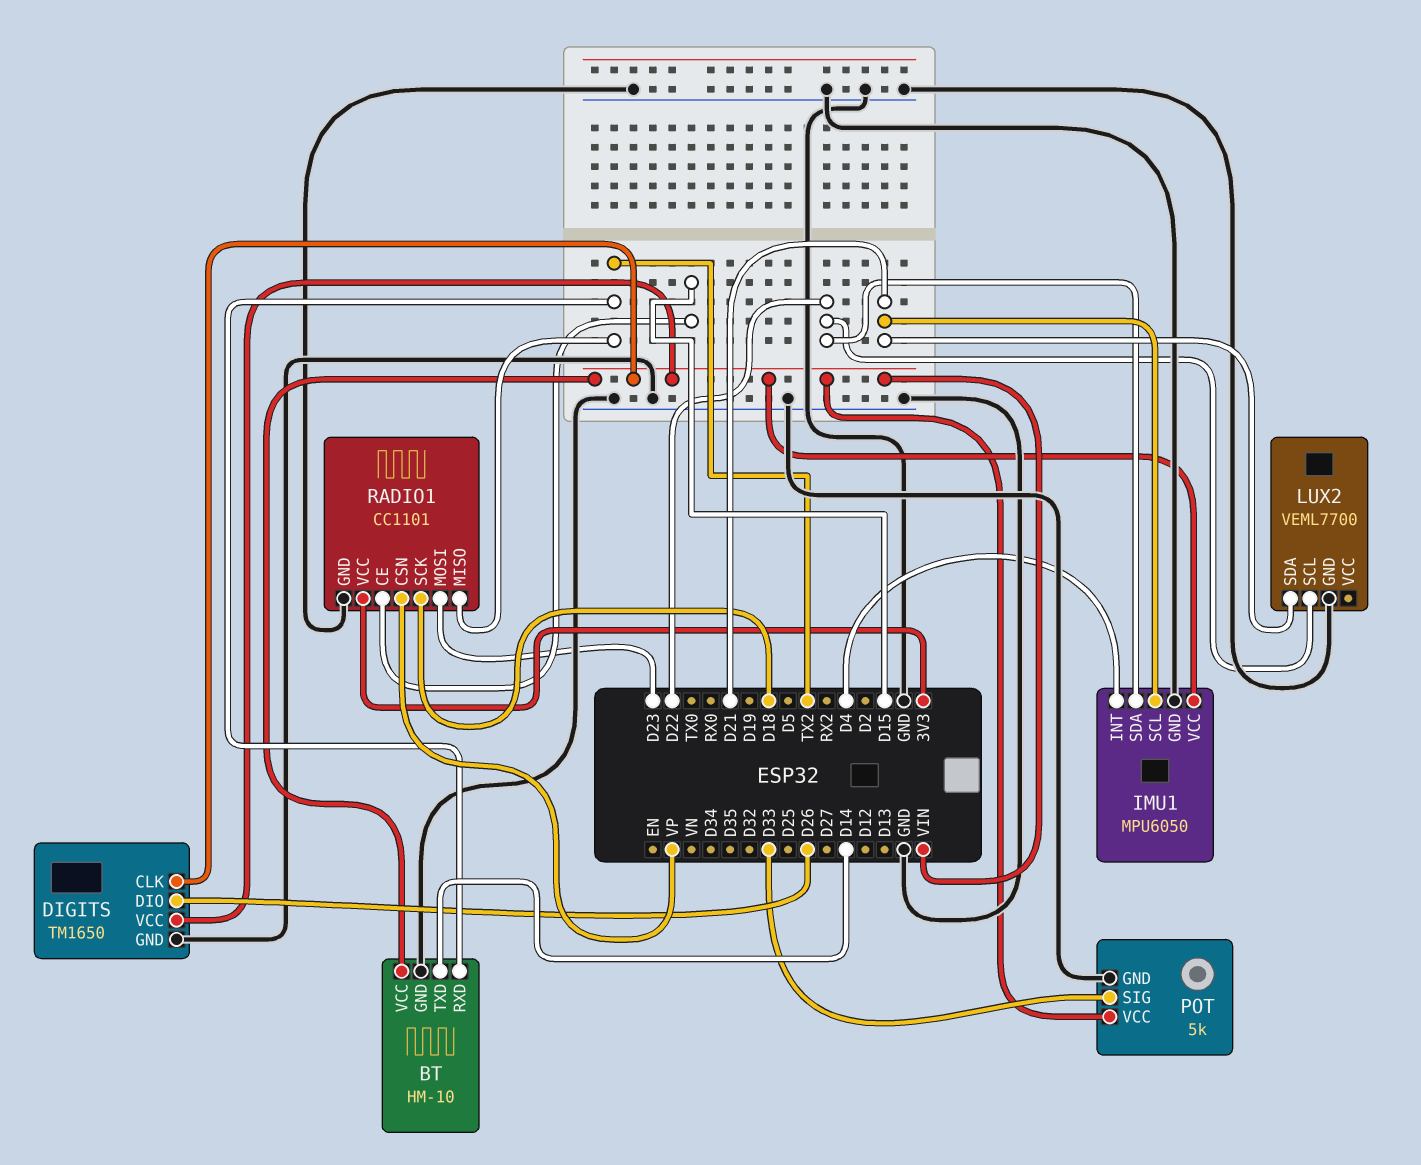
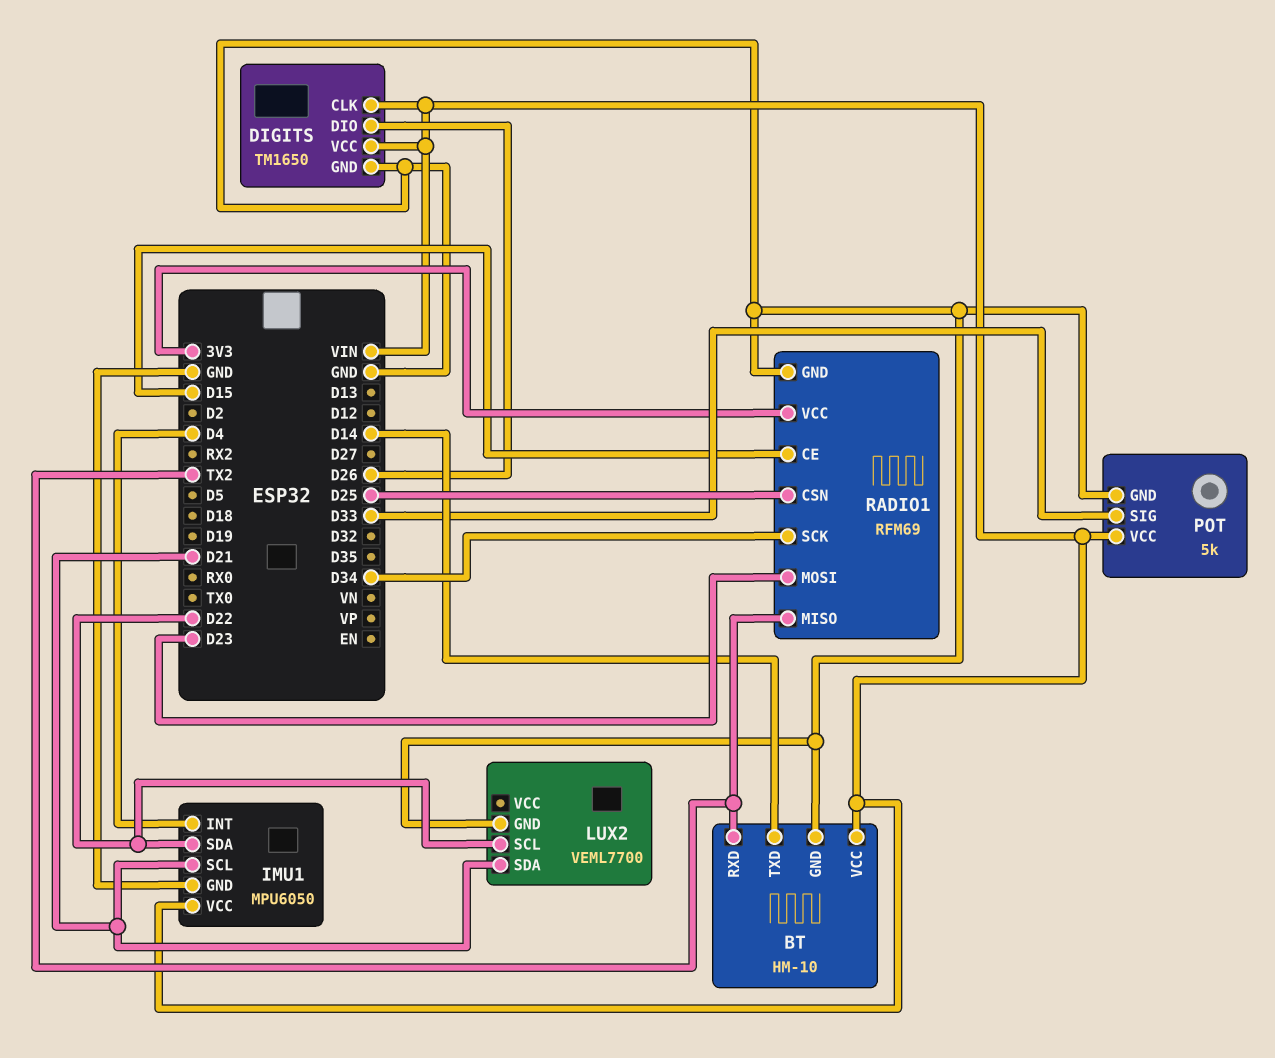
RADIO1: CC1101 -> RFM69
RADIO1 pin CSN: VP -> D25
RADIO1 pin SCK: D18 -> D34

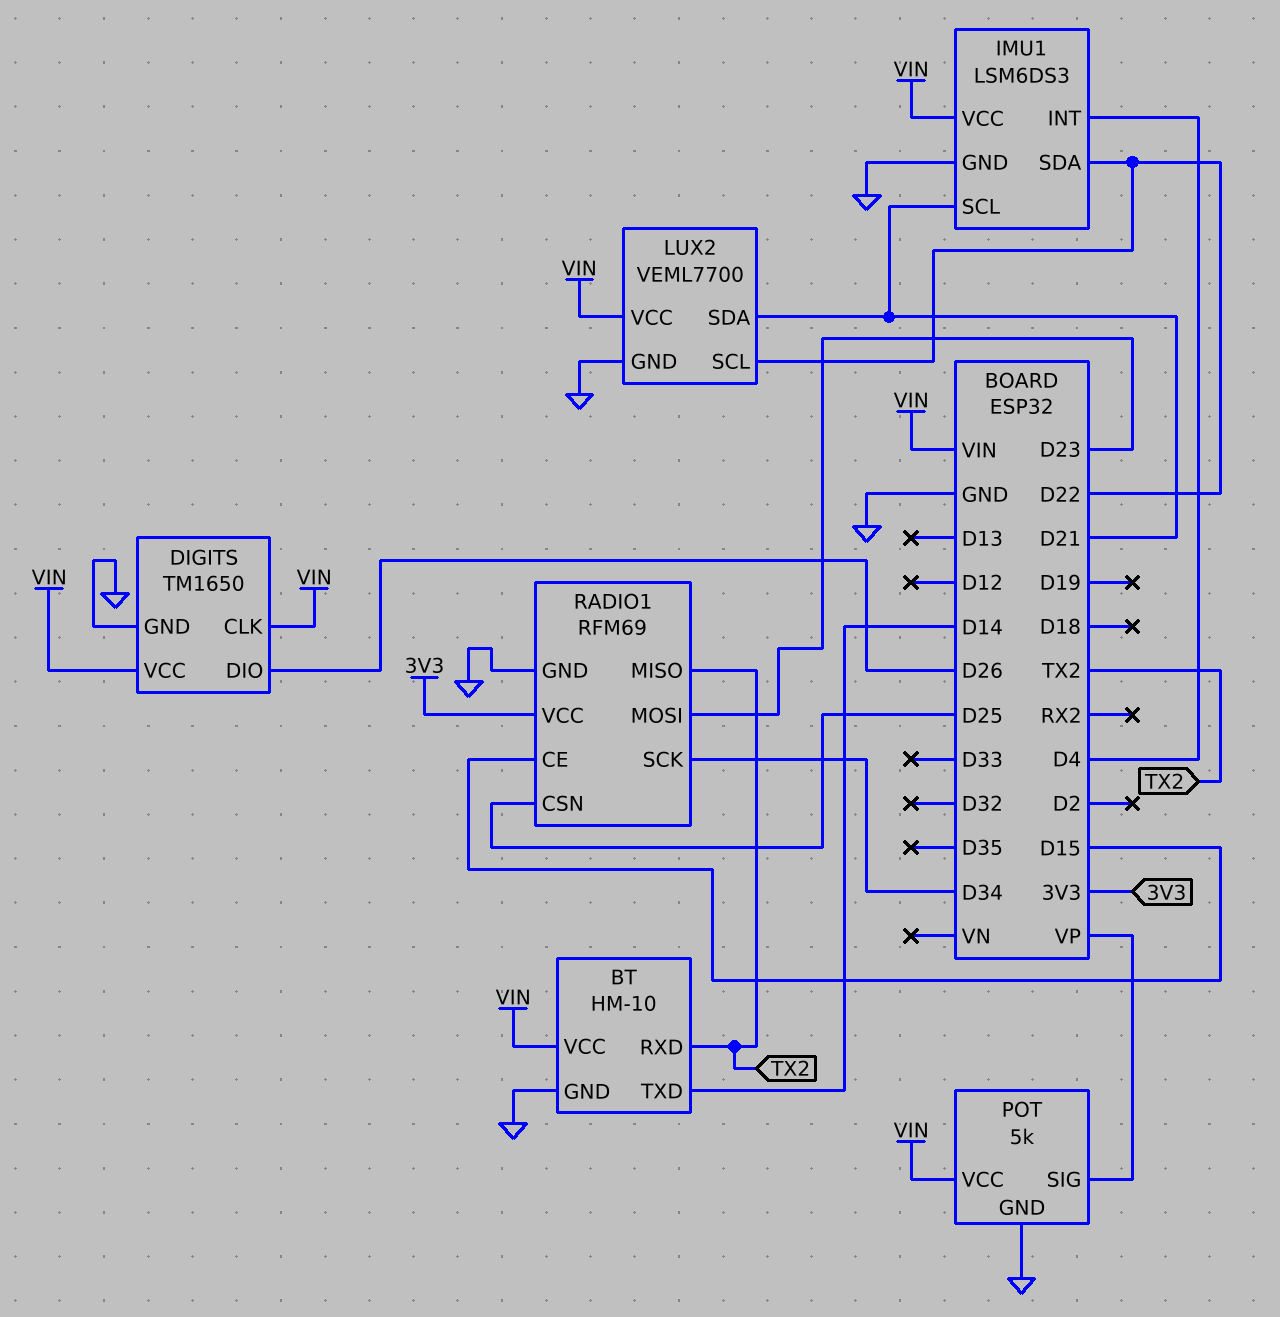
IMU1: MPU6050 -> LSM6DS3
LUX2 pin VCC: none -> VIN
POT pin SIG: D33 -> VP

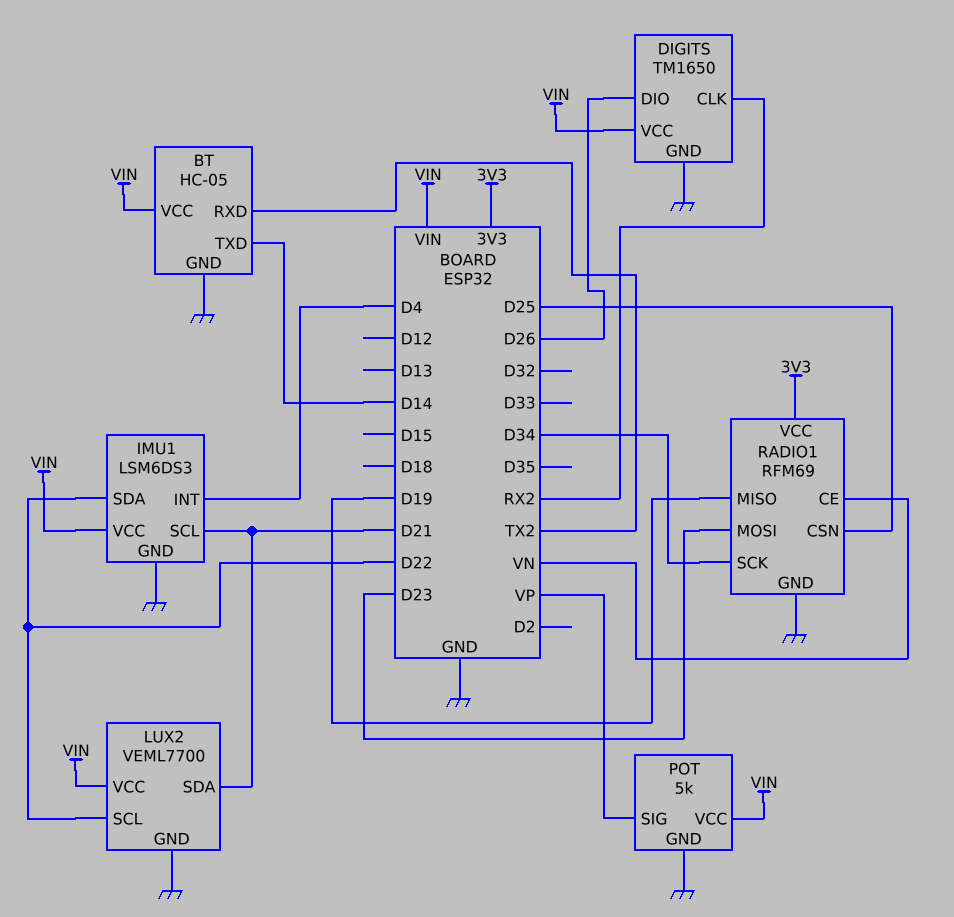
BT: HM-10 -> HC-05
DIGITS pin CLK: VIN -> RX2
RADIO1 pin CE: D15 -> VN
RADIO1 pin MISO: TX2 -> D19

